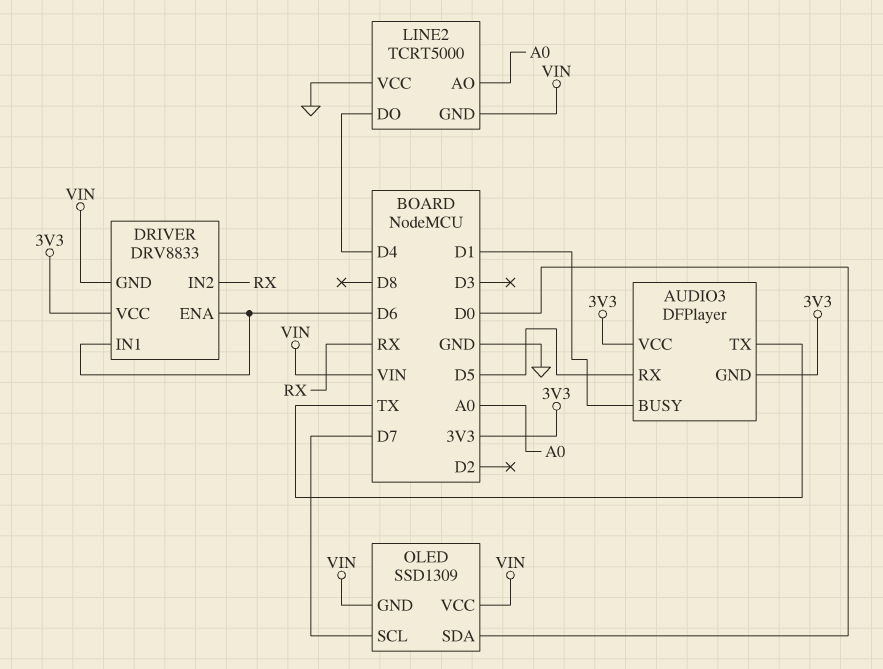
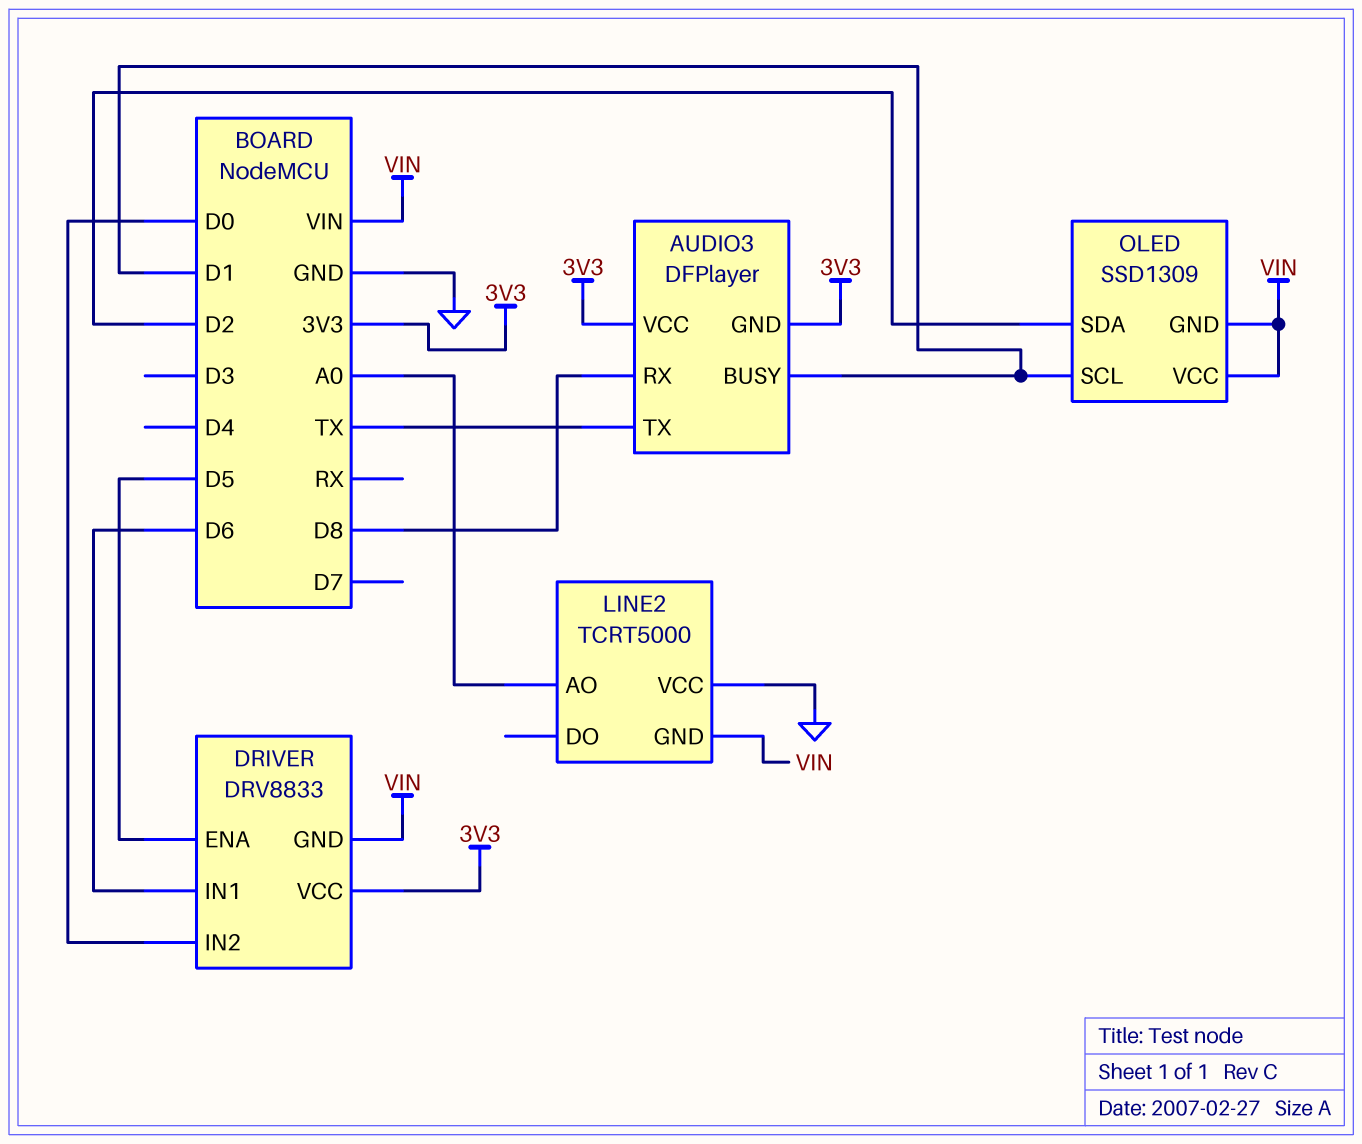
AUDIO3 pin RX: D5 -> D8
DRIVER pin ENA: D6 -> D5
DRIVER pin IN2: RX -> D0
LINE2 pin DO: D4 -> none
OLED pin SCL: D7 -> D1
OLED pin SDA: D0 -> D2

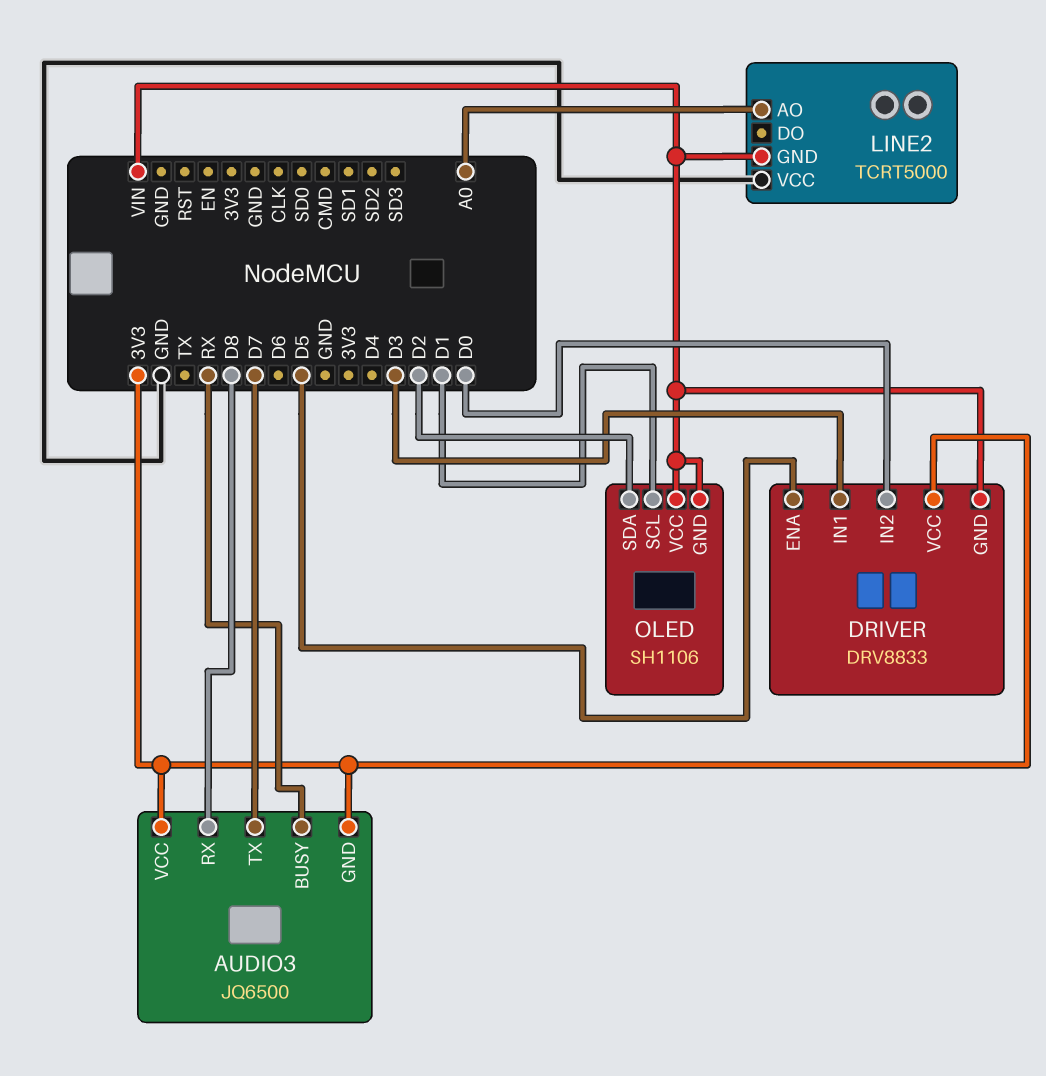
AUDIO3: DFPlayer -> JQ6500
AUDIO3 pin BUSY: D1 -> RX
AUDIO3 pin TX: TX -> D7
DRIVER pin IN1: D6 -> D3
OLED: SSD1309 -> SH1106

